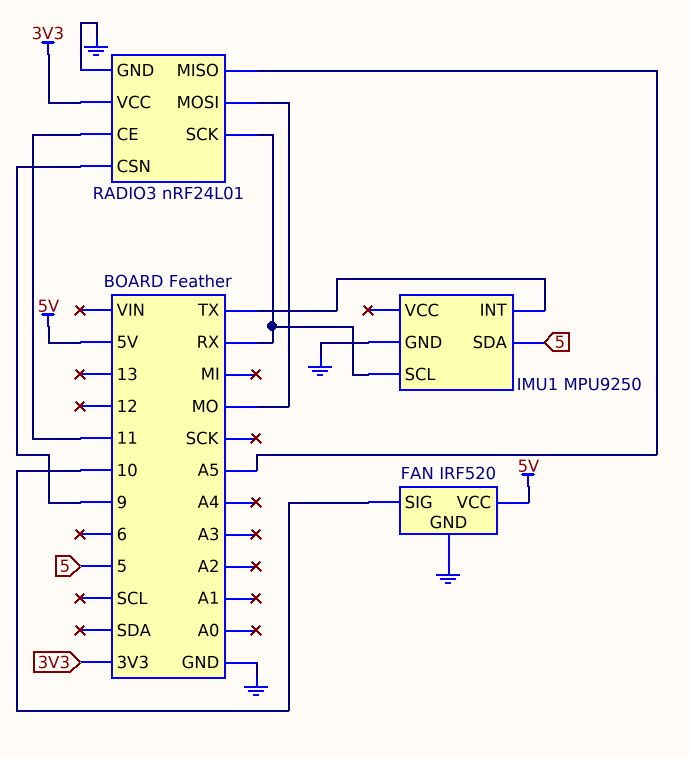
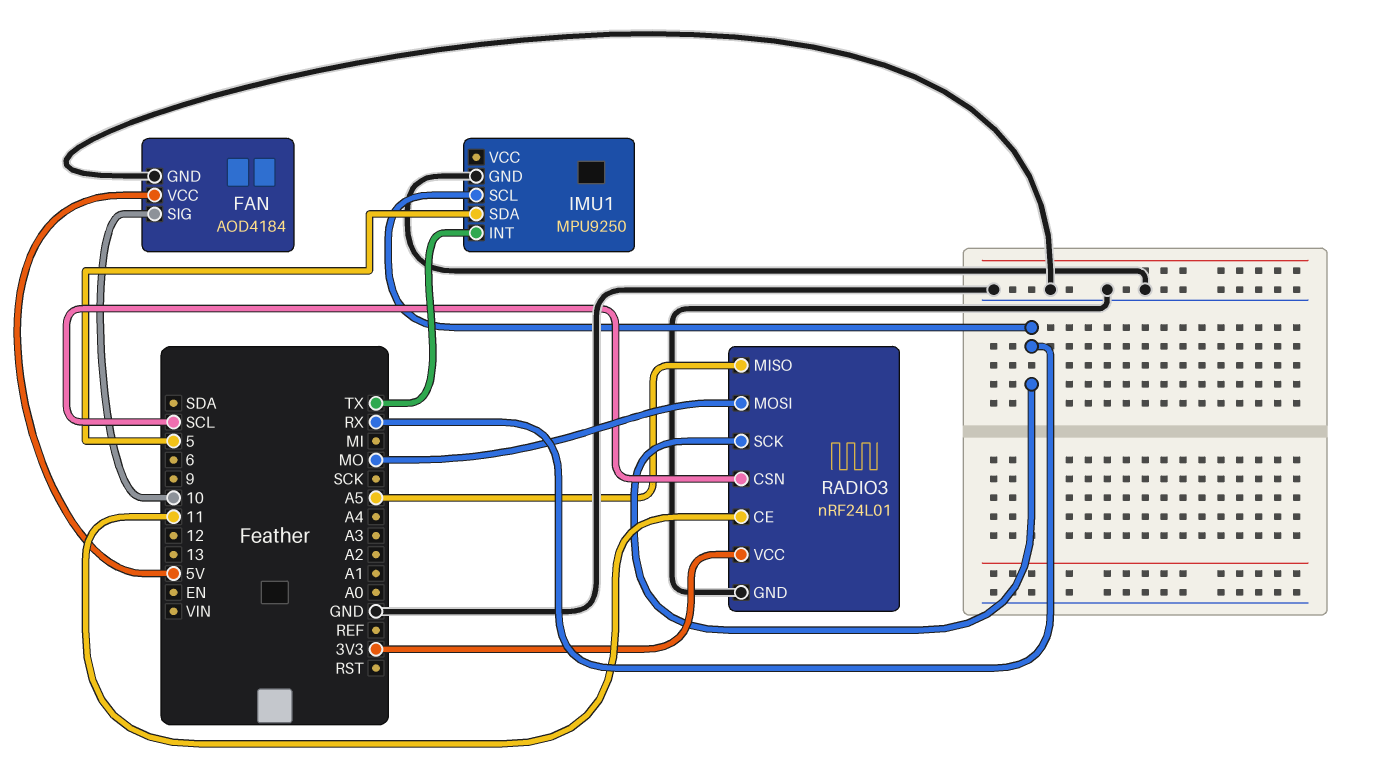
FAN: IRF520 -> AOD4184
RADIO3 pin CSN: 9 -> SCL

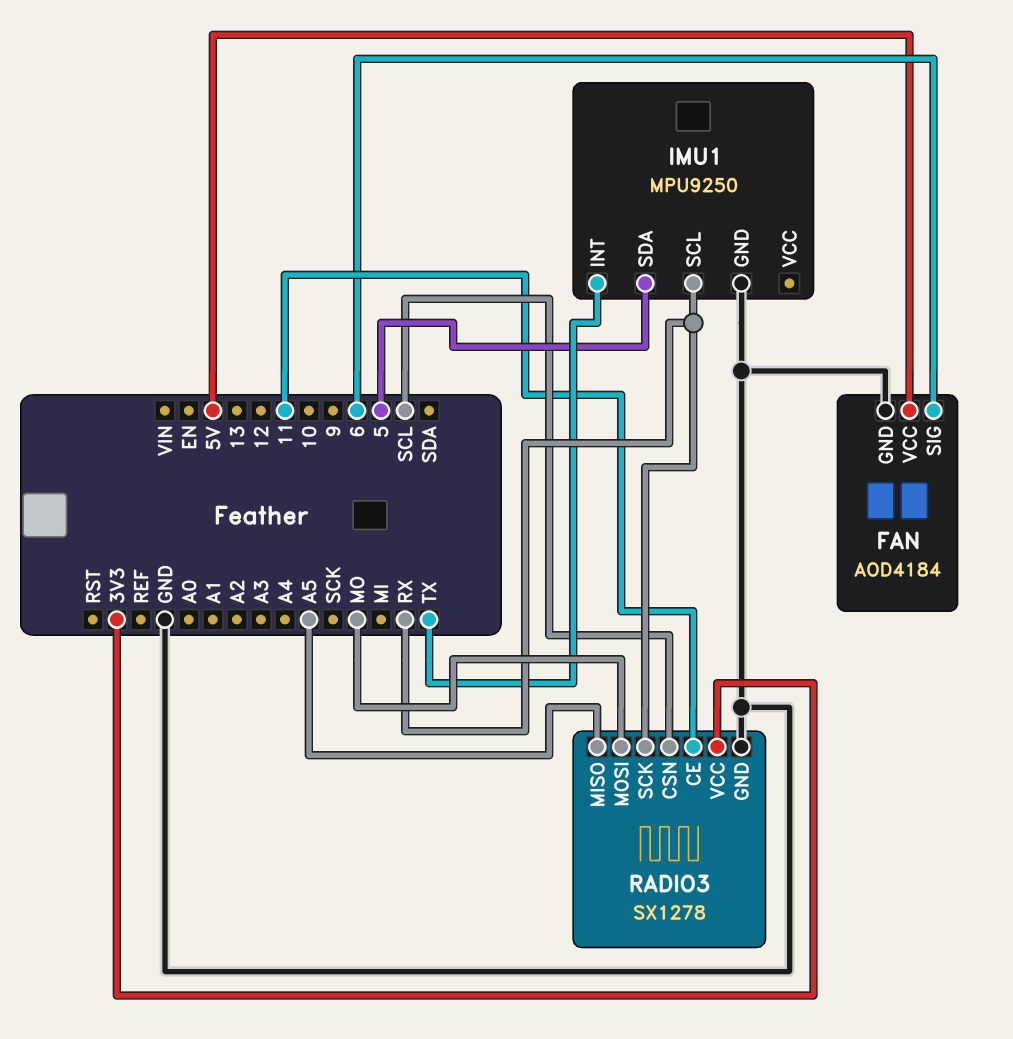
FAN pin SIG: 10 -> 6
RADIO3: nRF24L01 -> SX1278

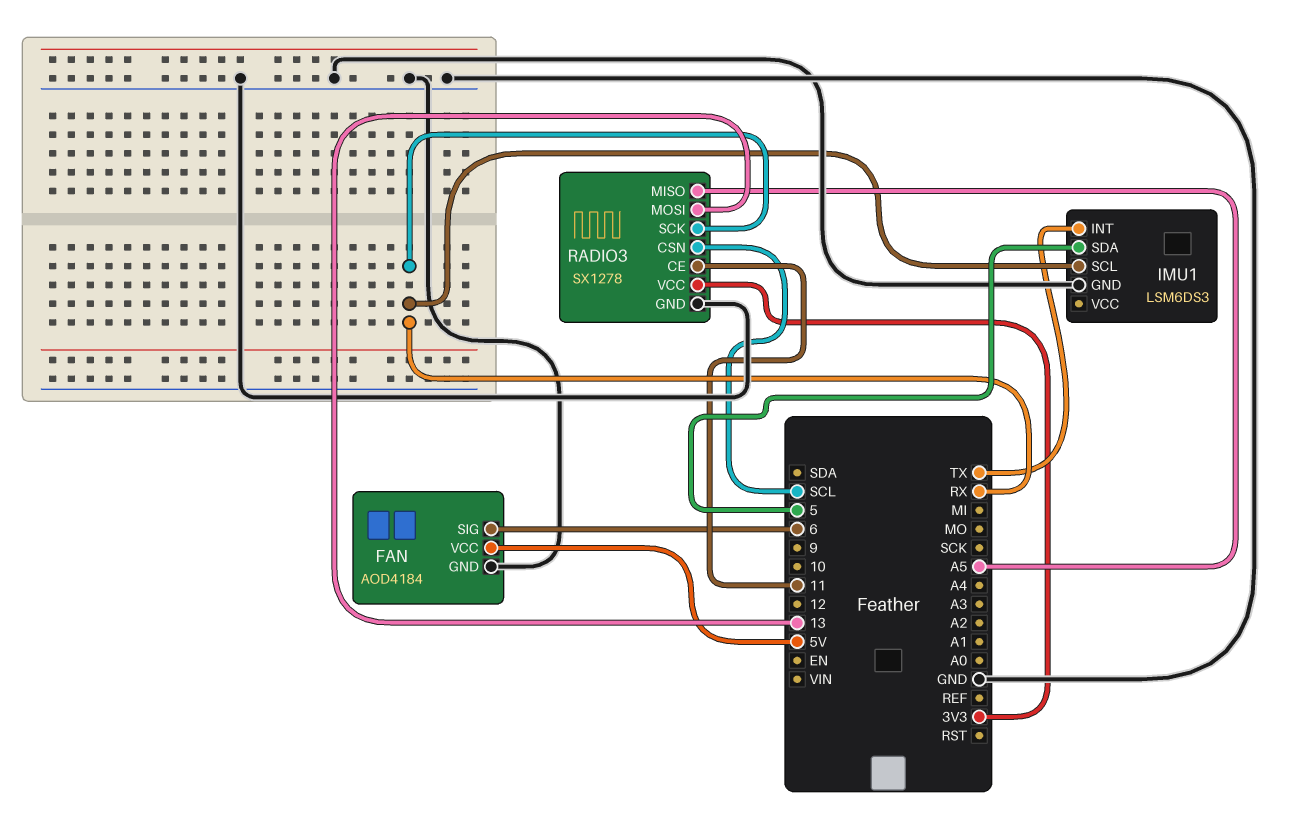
IMU1: MPU9250 -> LSM6DS3
RADIO3 pin MOSI: MO -> 13

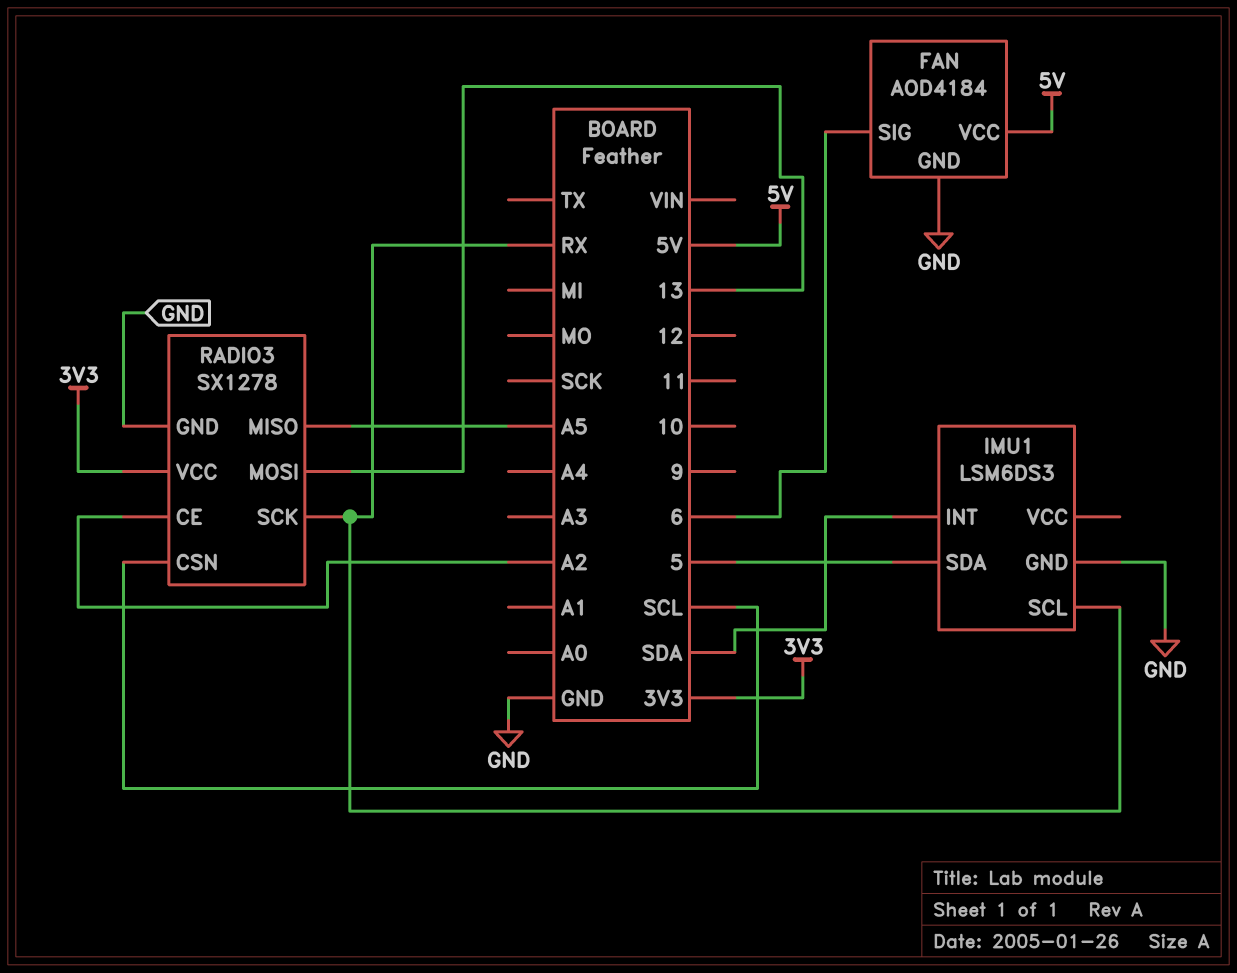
IMU1 pin INT: TX -> SDA
RADIO3 pin CE: 11 -> A2

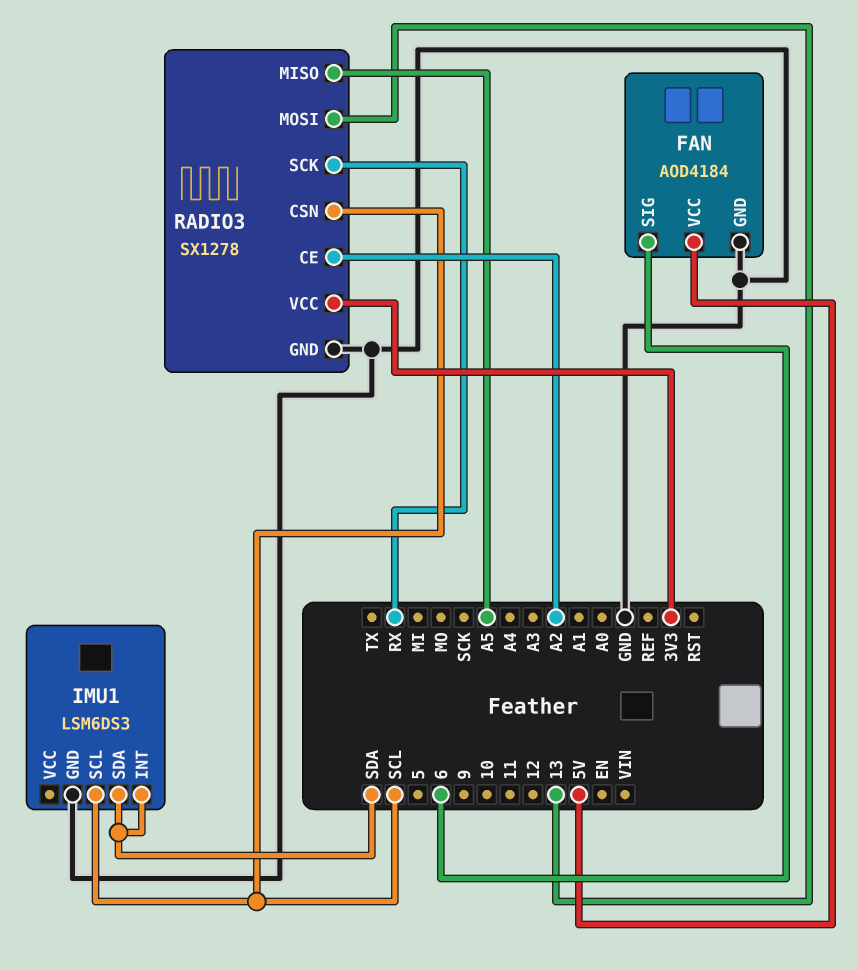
IMU1 pin SCL: RX -> SCL
IMU1 pin SDA: 5 -> SDA

